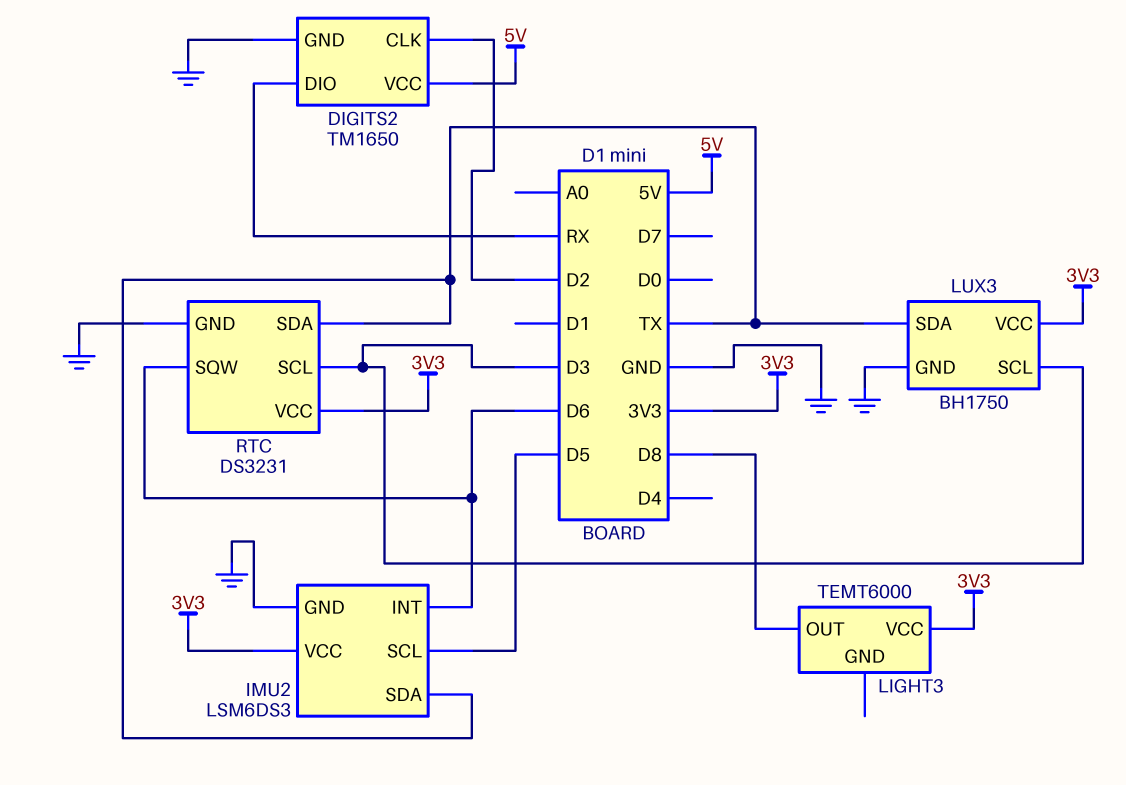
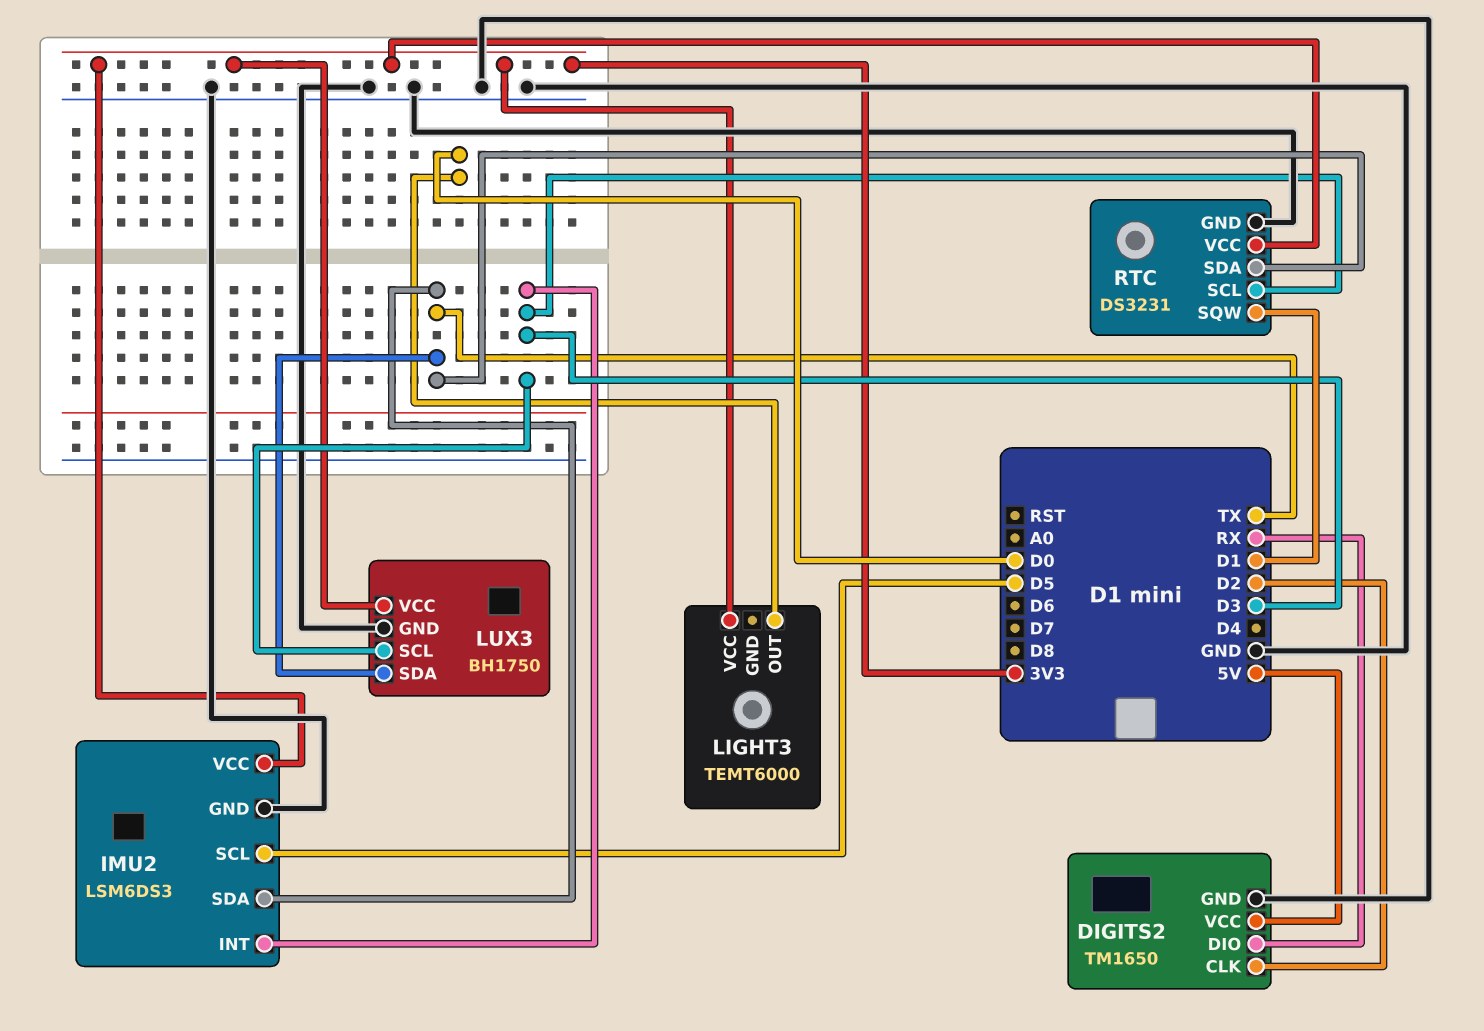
IMU2 pin INT: D6 -> D3
LIGHT3 pin OUT: D8 -> D0
RTC pin SQW: D6 -> D1

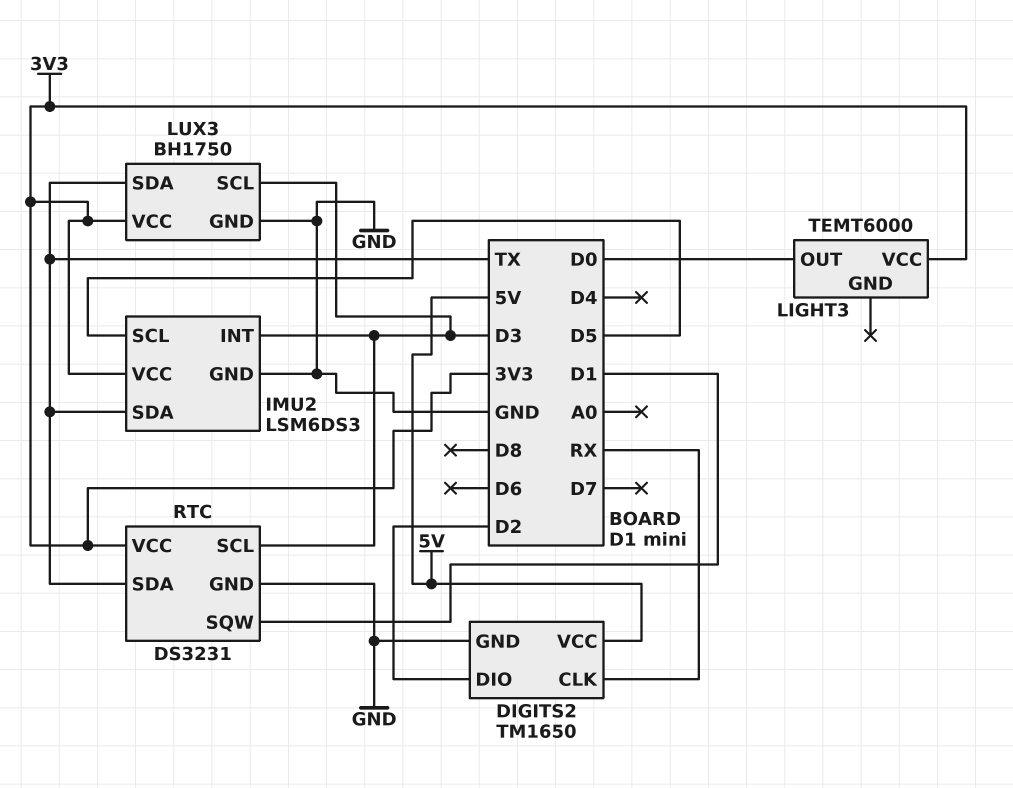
DIGITS2 pin CLK: D2 -> RX
DIGITS2 pin DIO: RX -> D2

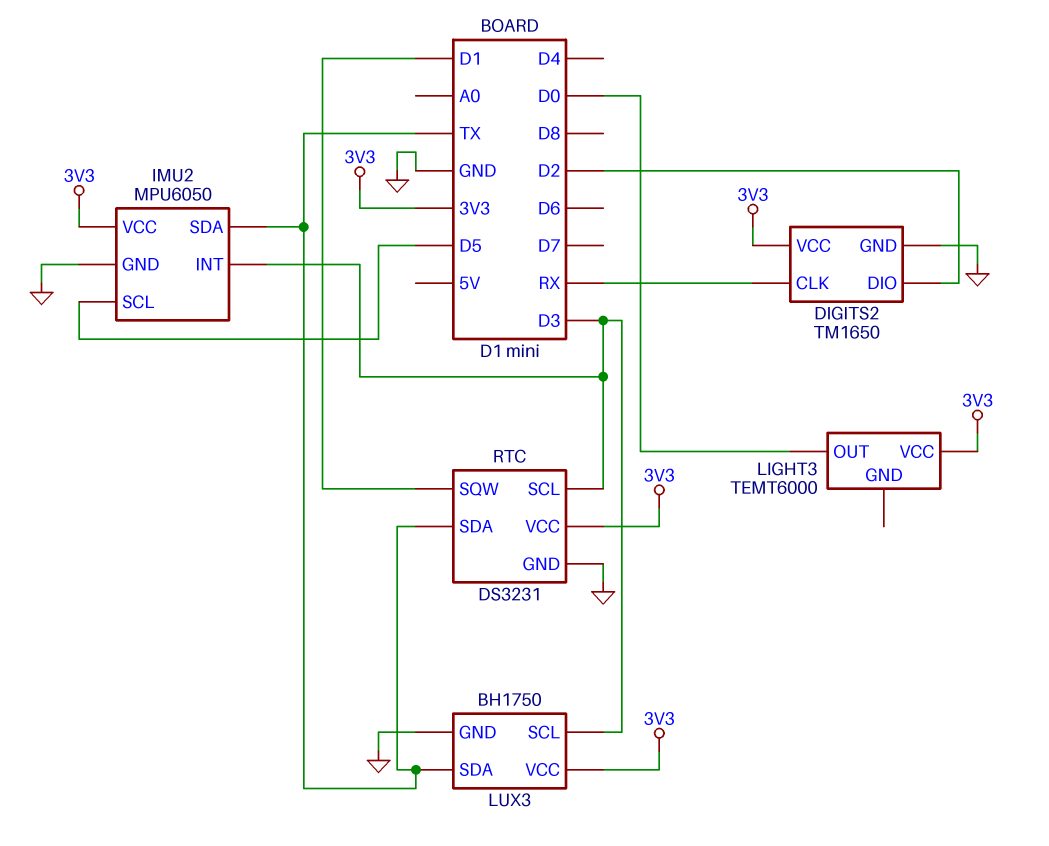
DIGITS2 pin VCC: 5V -> 3V3
IMU2: LSM6DS3 -> MPU6050

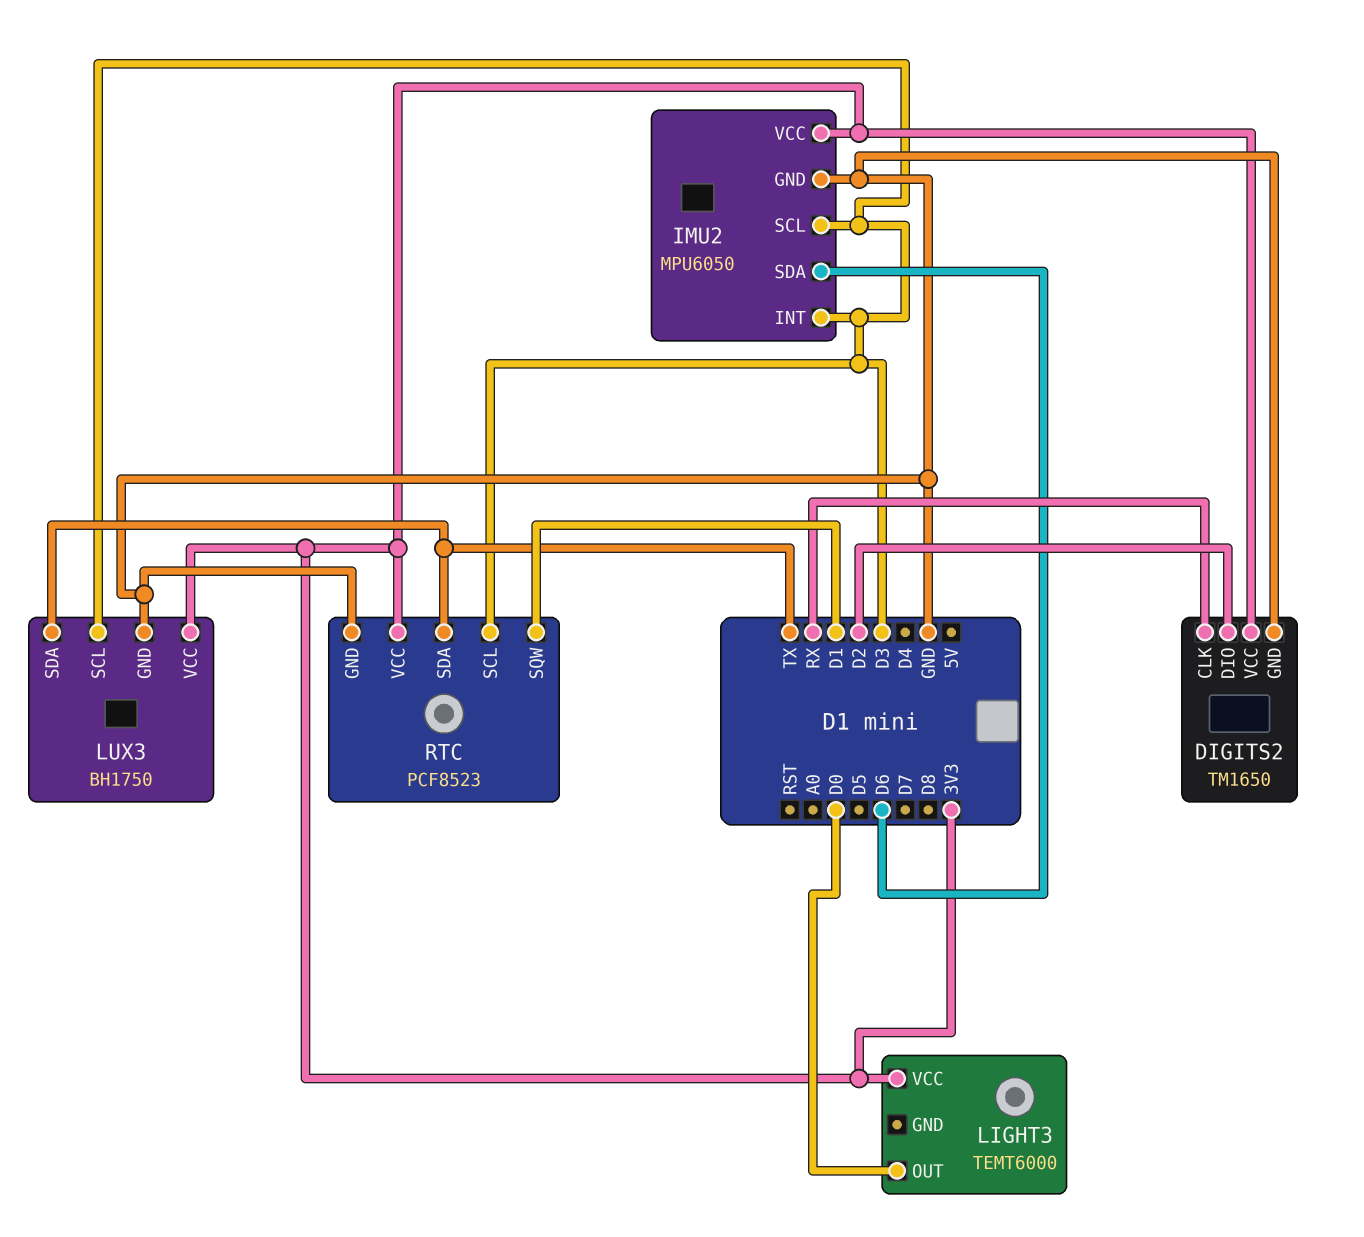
IMU2 pin SCL: D5 -> D3
IMU2 pin SDA: TX -> D6
RTC: DS3231 -> PCF8523

